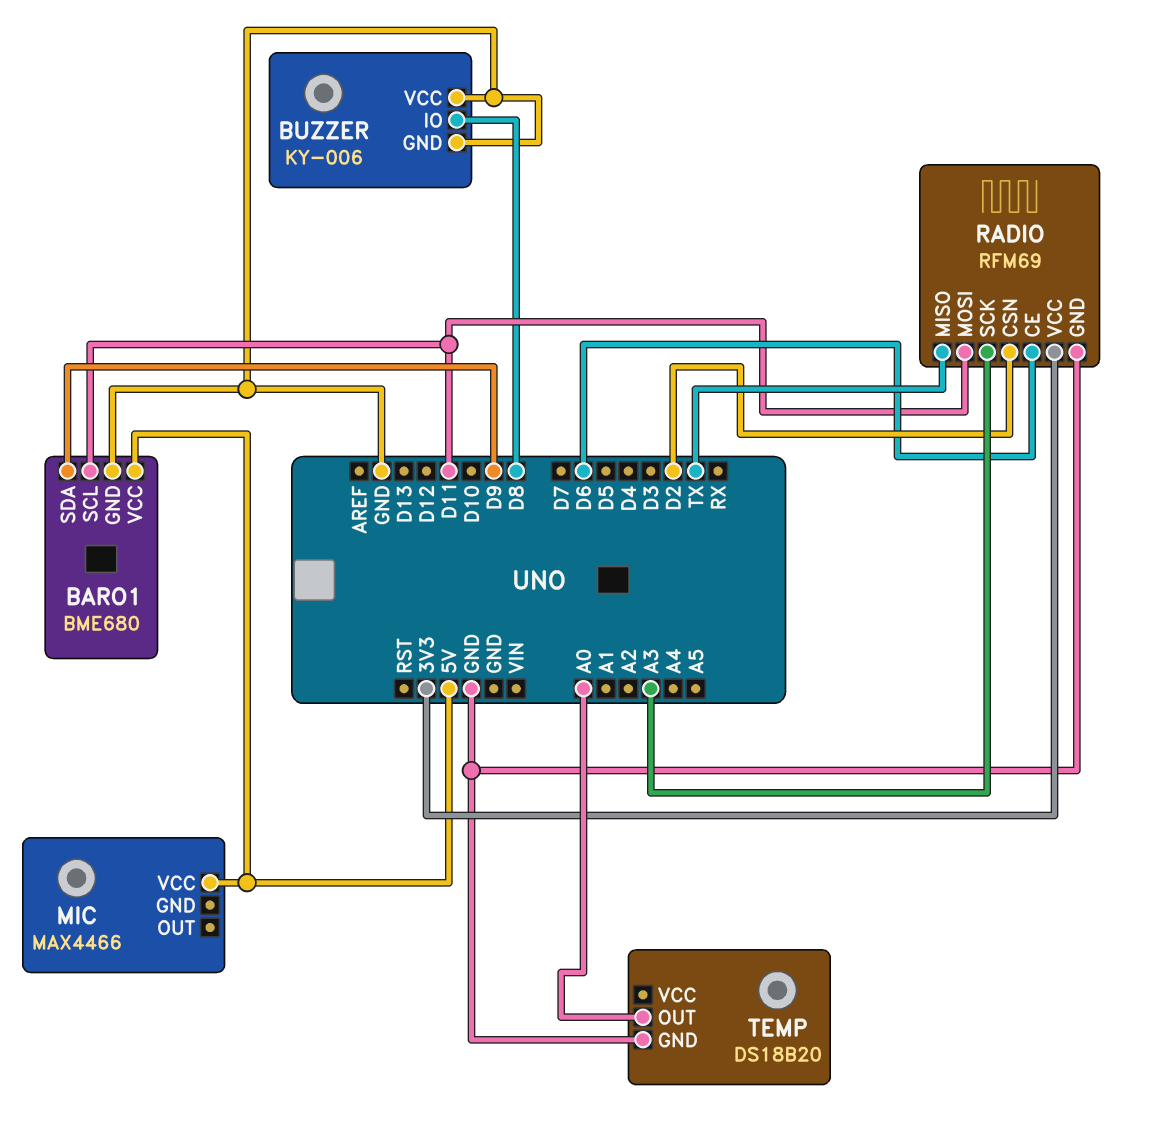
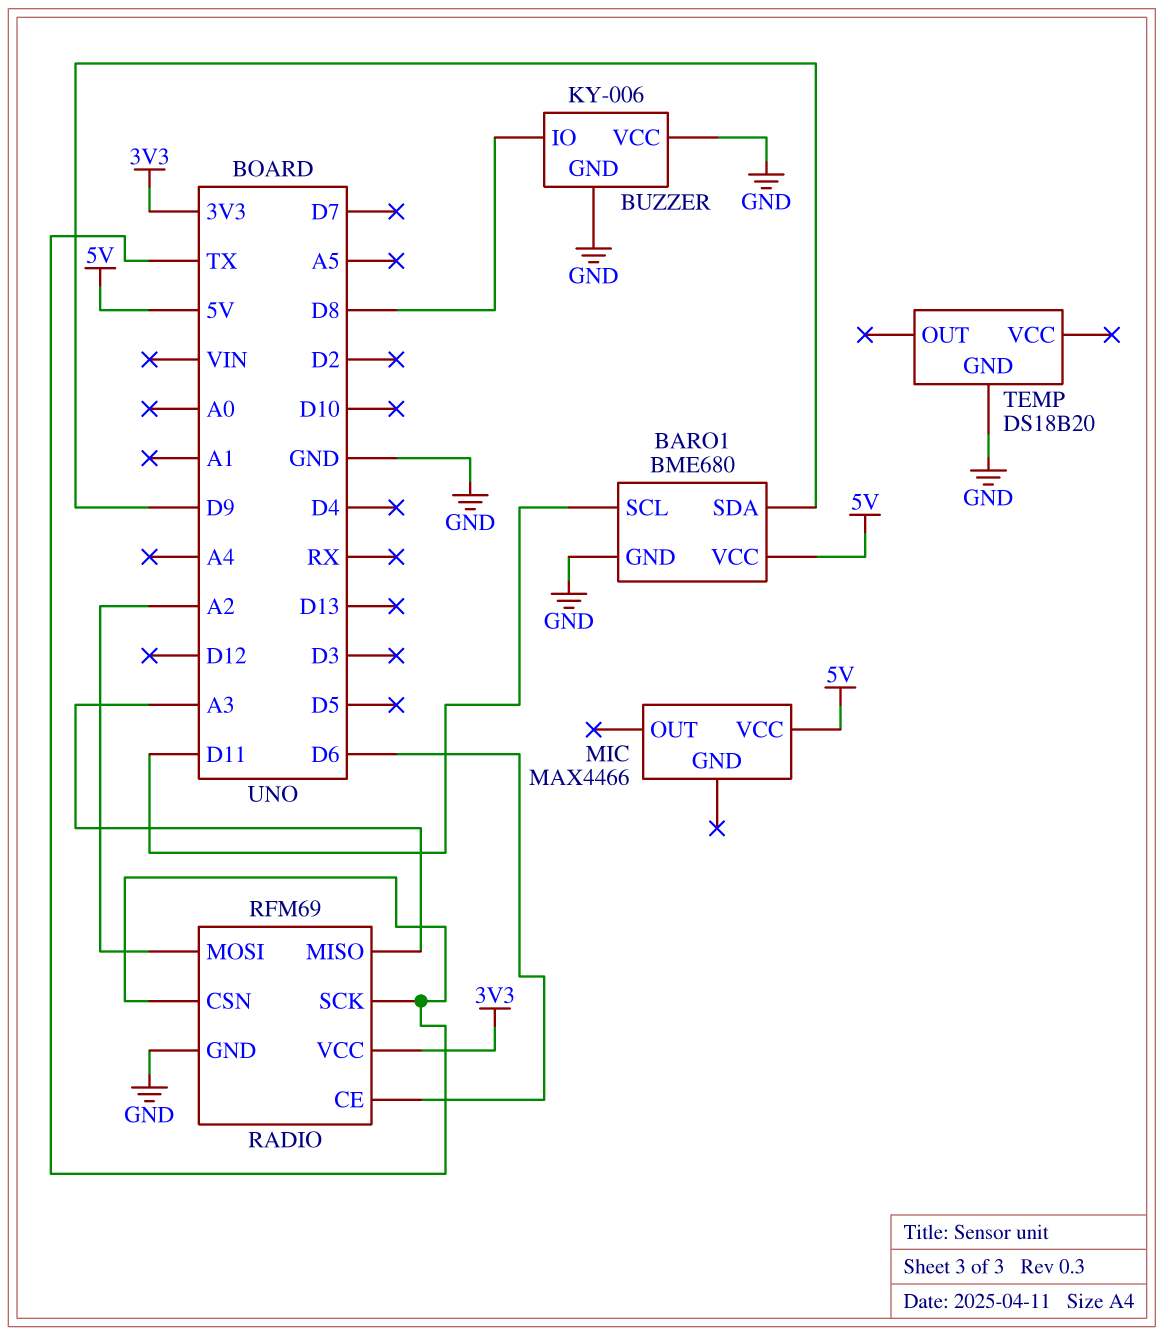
RADIO pin CSN: D2 -> TX
RADIO pin MISO: TX -> A3
RADIO pin MOSI: D11 -> A2
RADIO pin SCK: A3 -> TX
TEMP pin OUT: A0 -> none

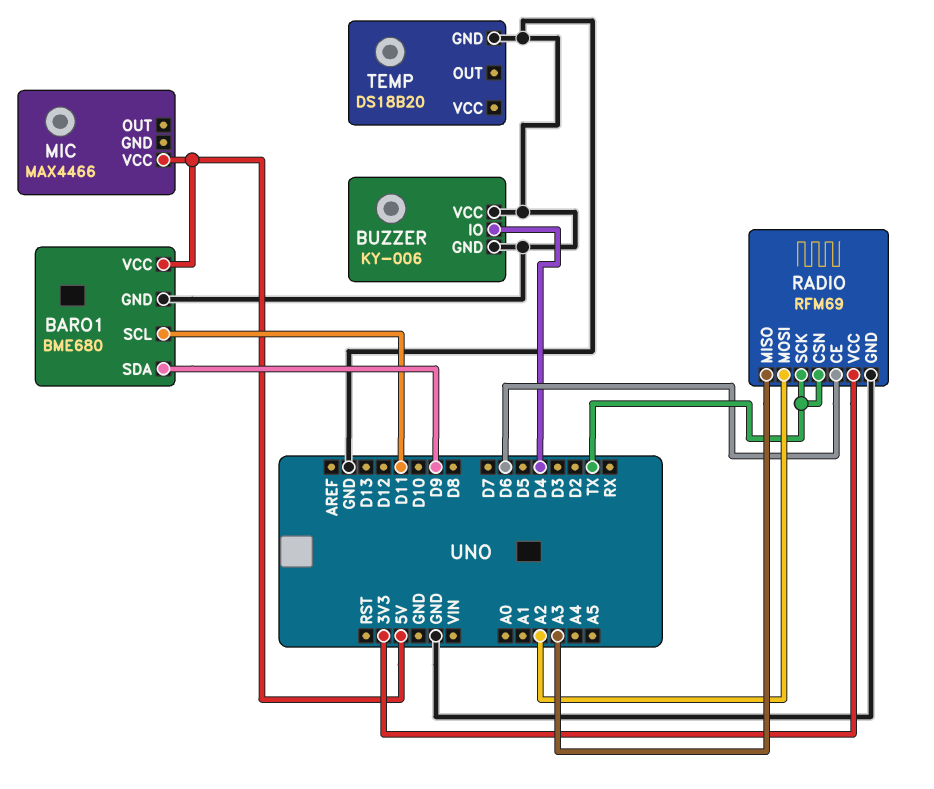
BUZZER pin IO: D8 -> D4

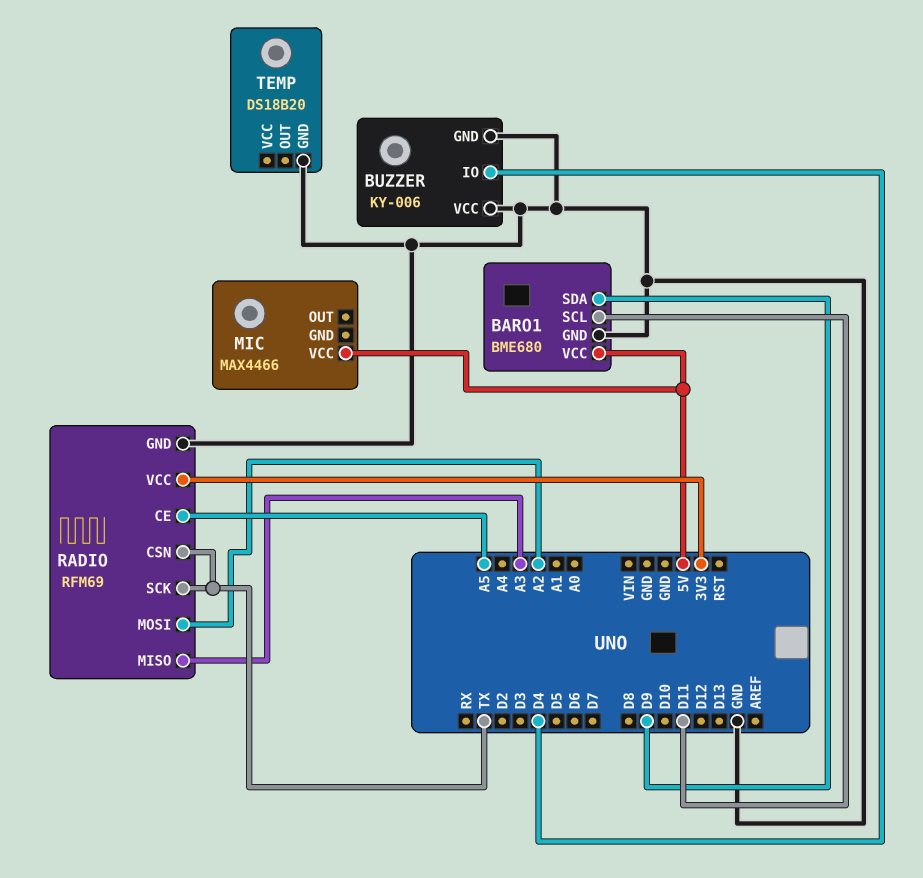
RADIO pin CE: D6 -> A5

